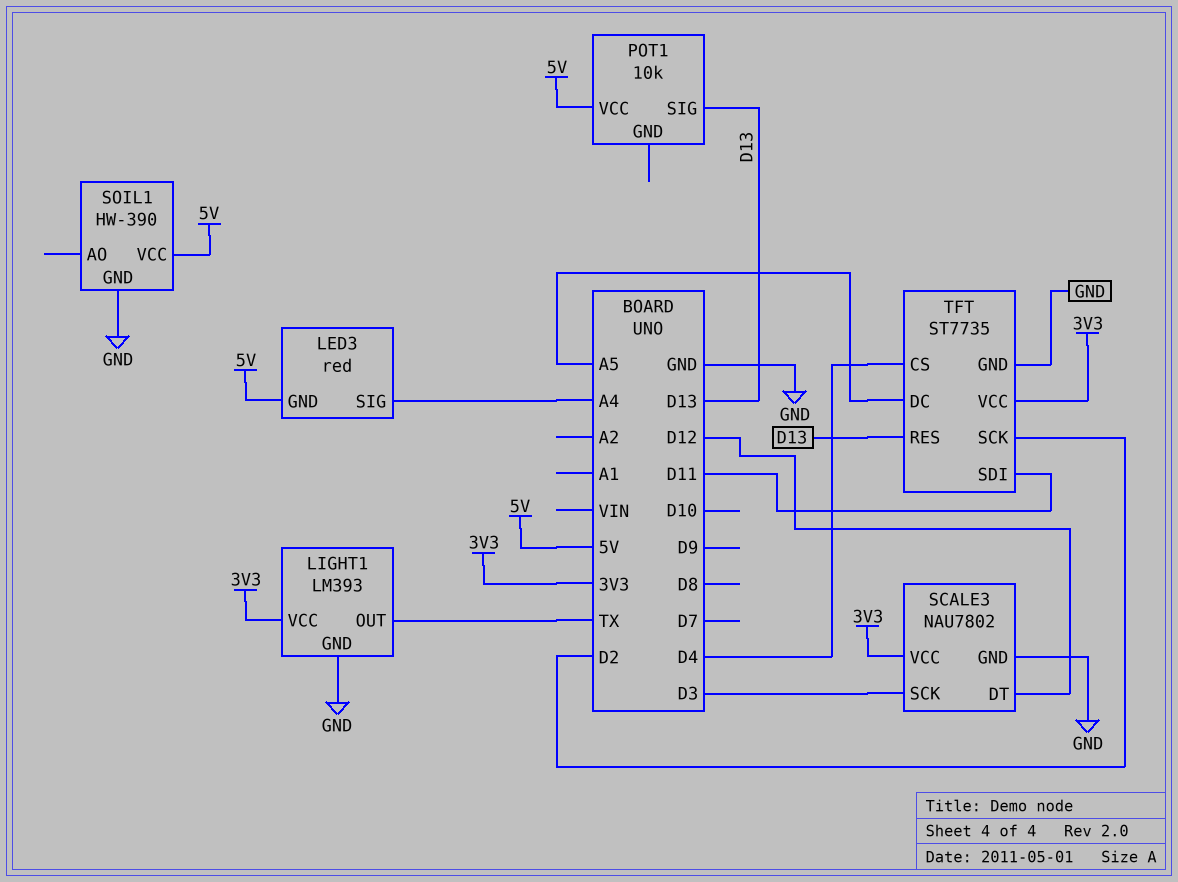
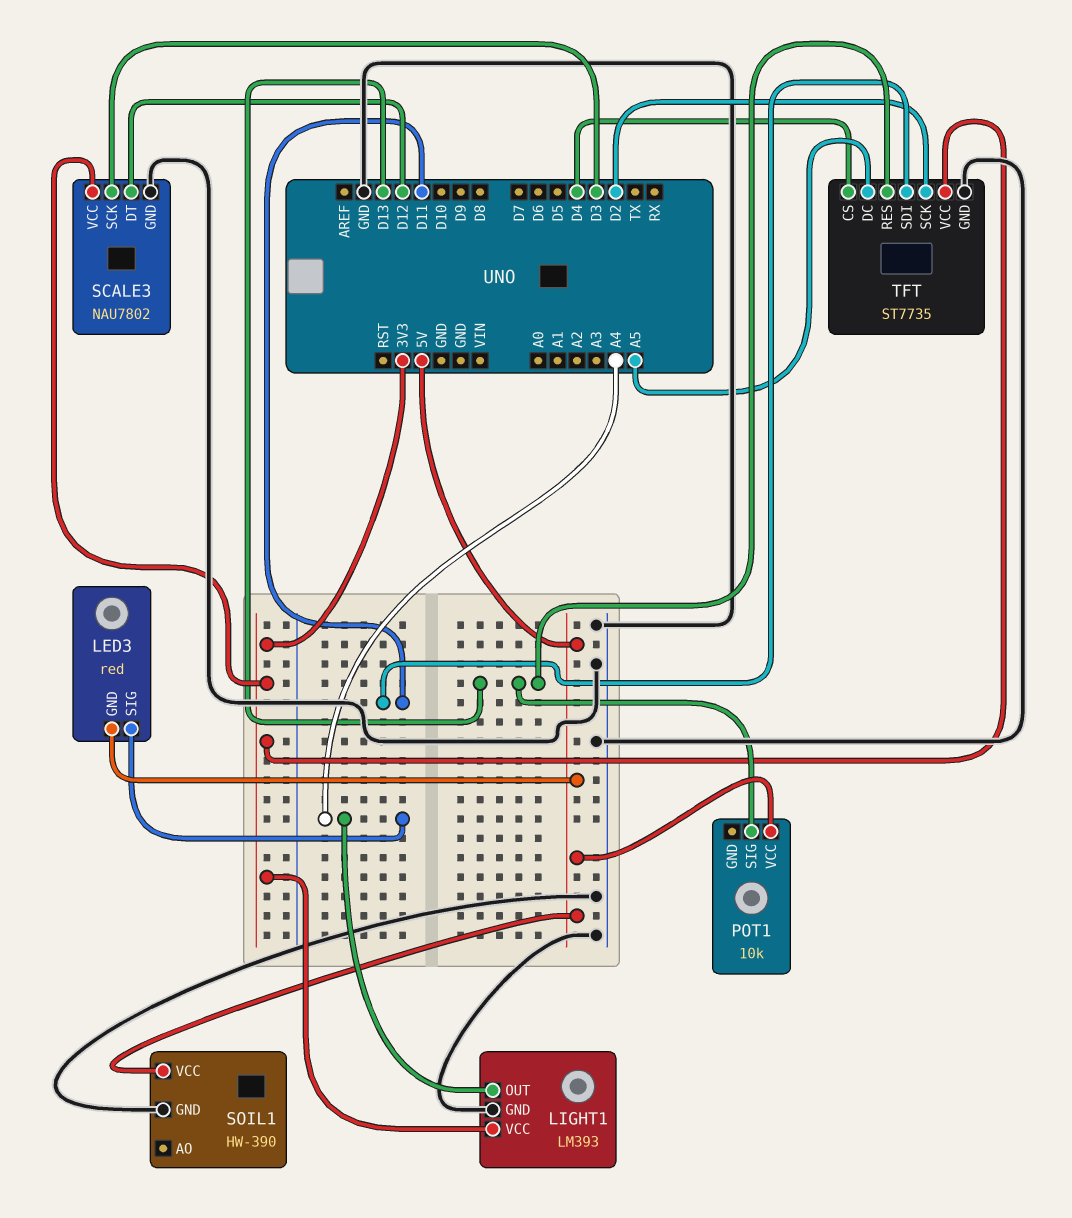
LIGHT1 pin OUT: TX -> A4

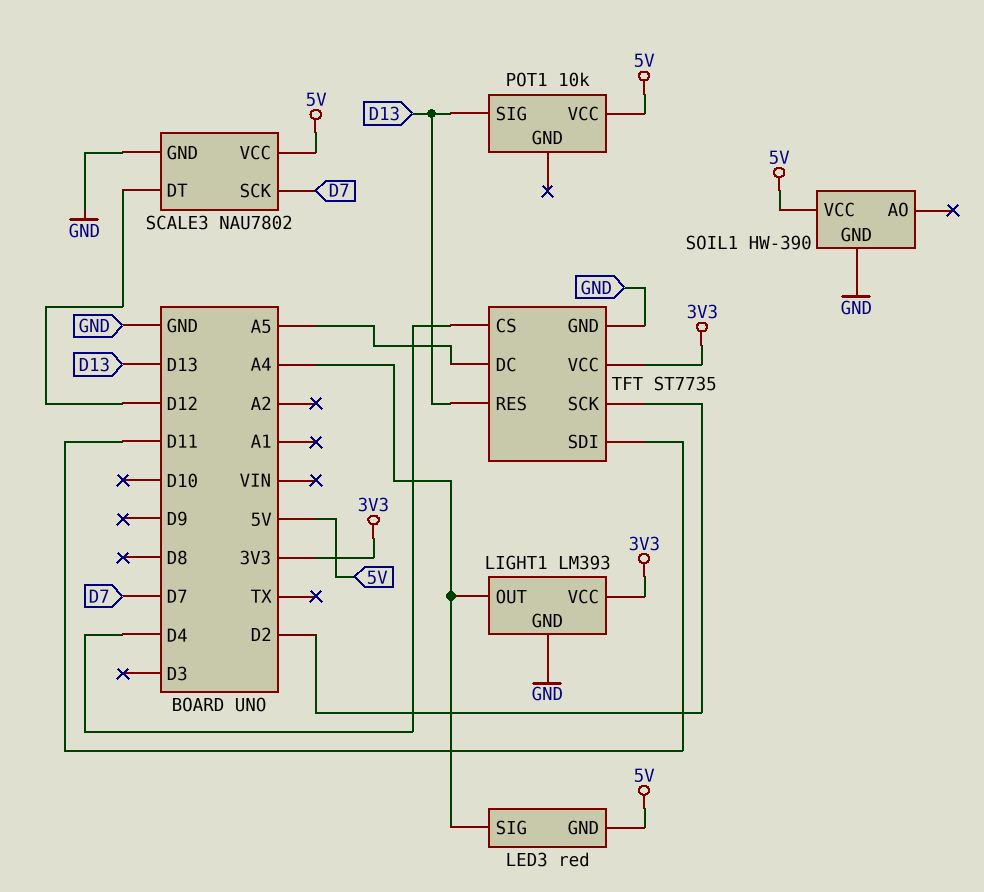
SCALE3 pin SCK: D3 -> D7
SCALE3 pin VCC: 3V3 -> 5V

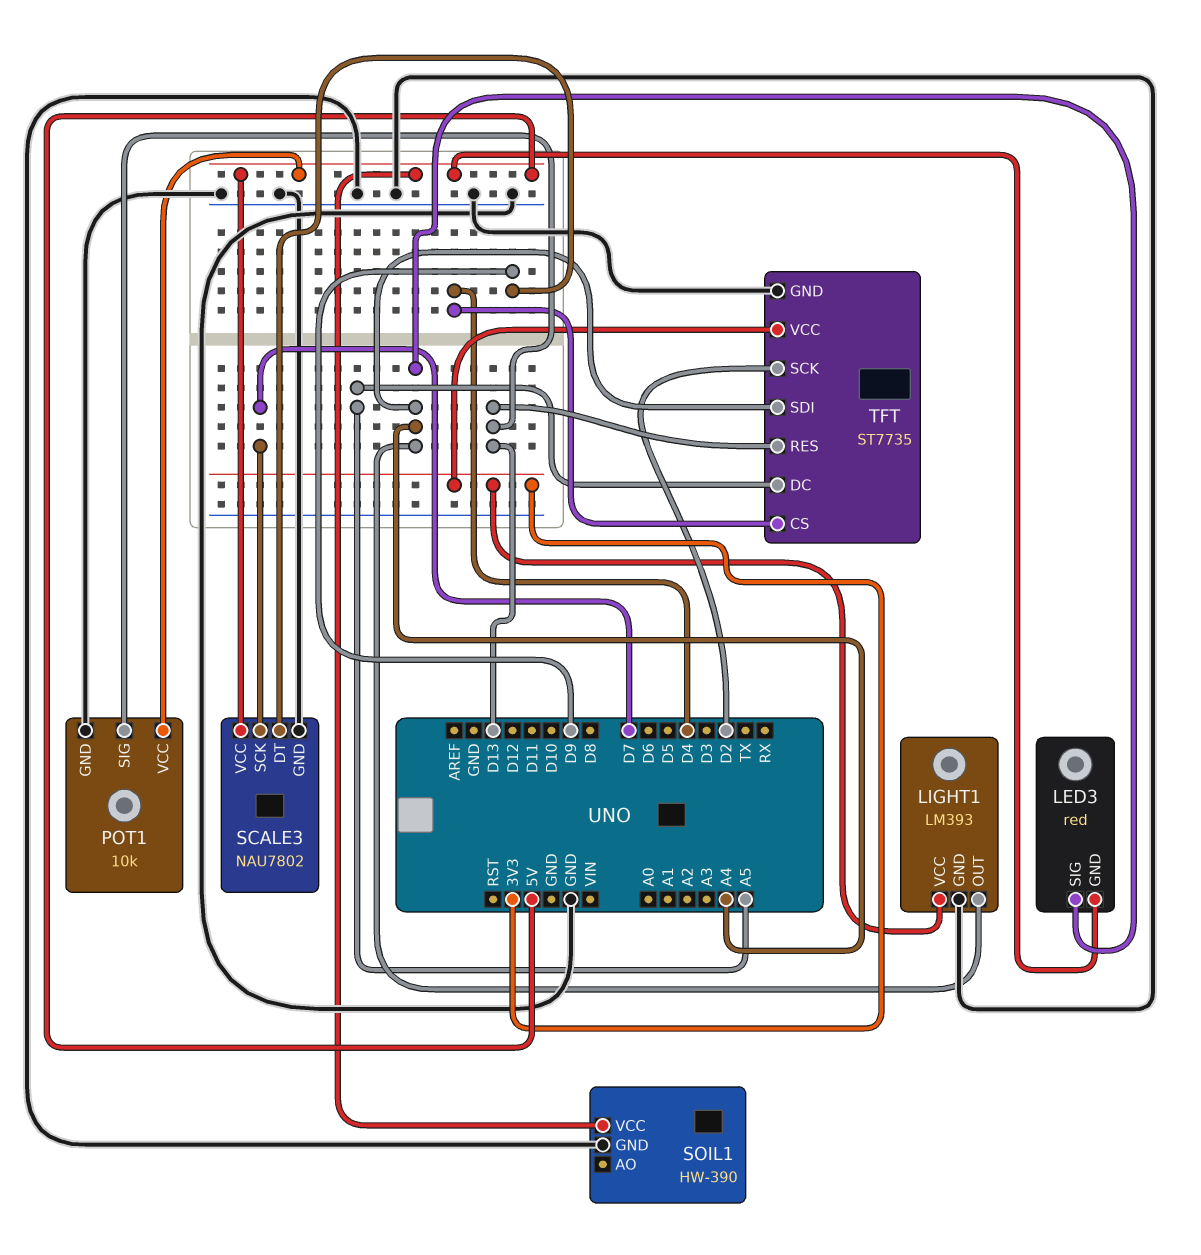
POT1 pin GND: none -> GND
SCALE3 pin DT: D12 -> D9
TFT pin SDI: D11 -> A4

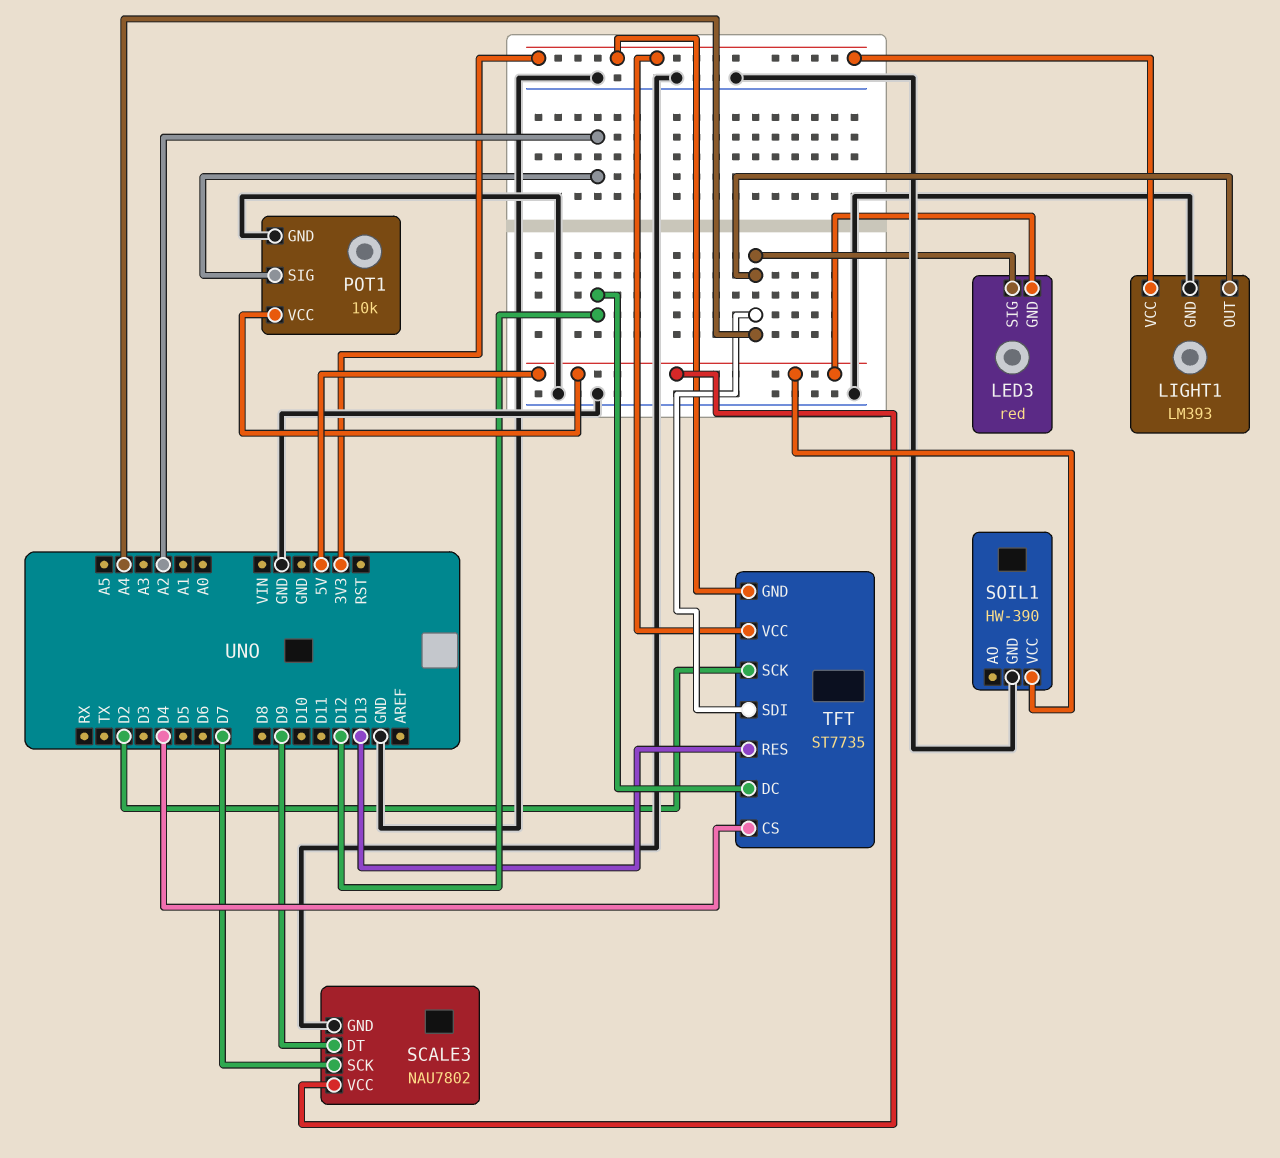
POT1 pin SIG: D13 -> A2
TFT pin DC: A5 -> D12
TFT pin GND: GND -> 3V3

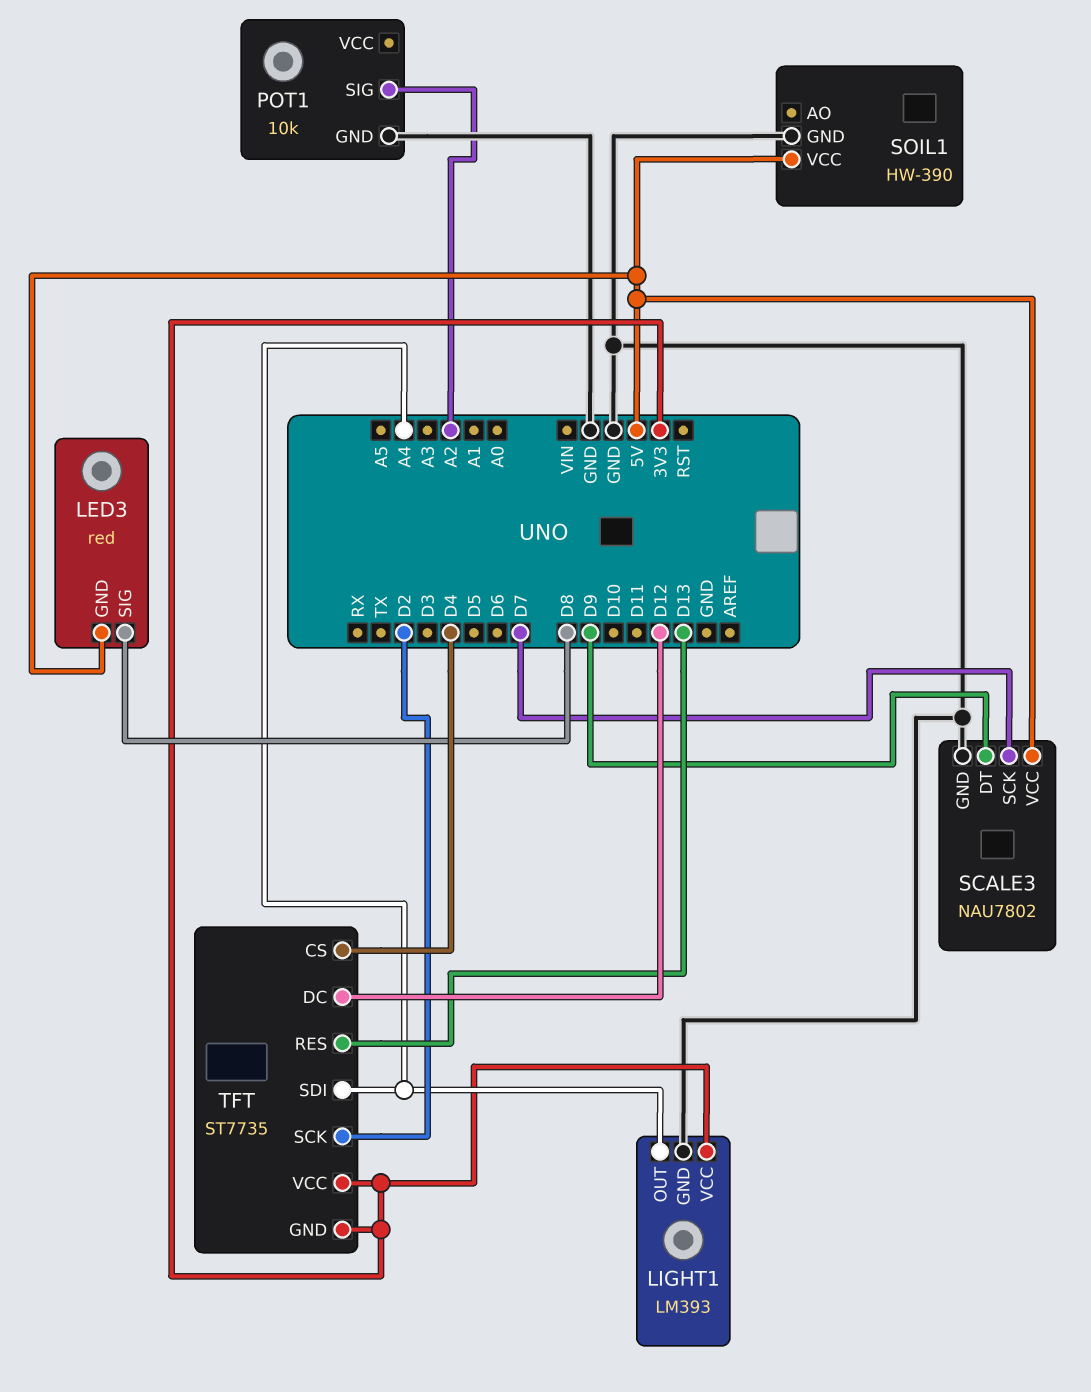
LED3 pin SIG: A4 -> D8
POT1 pin VCC: 5V -> none

